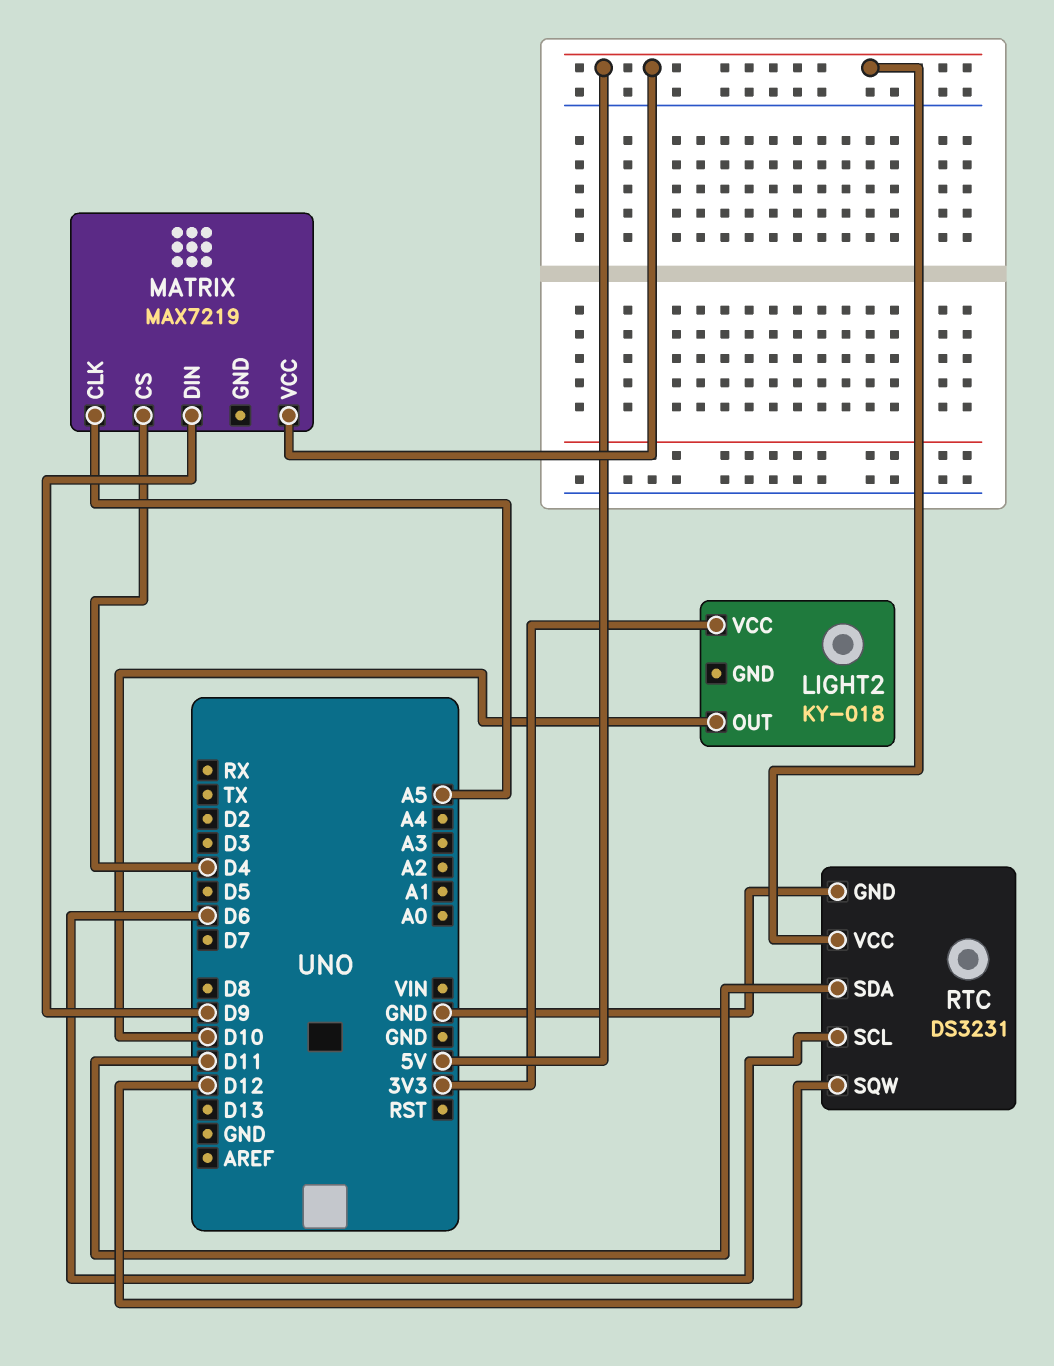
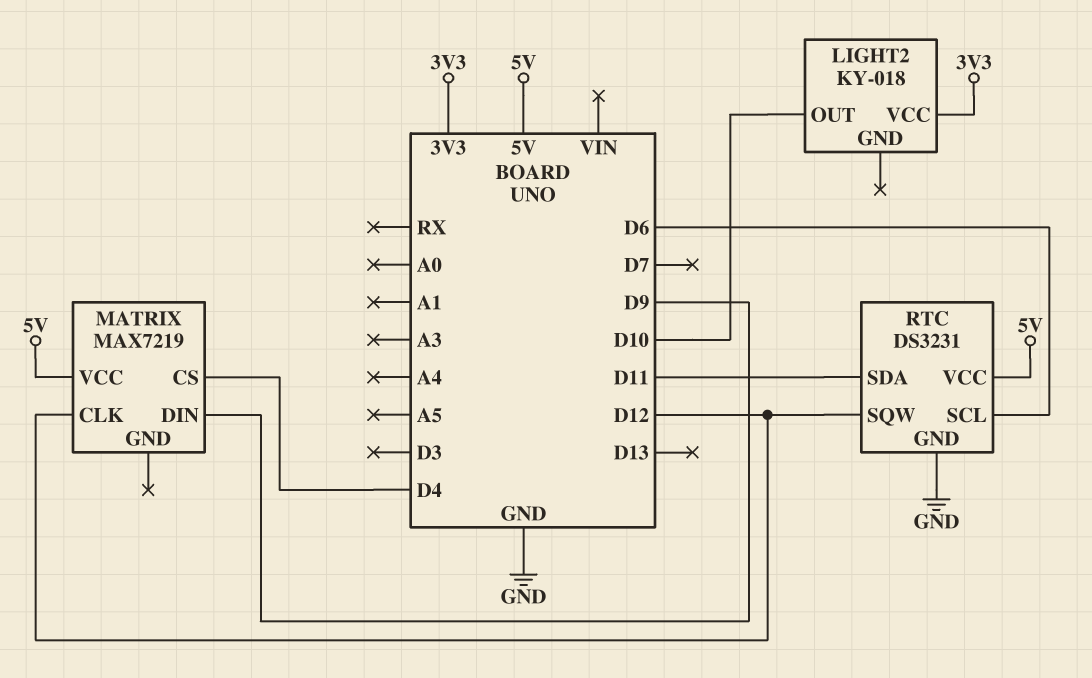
MATRIX pin CLK: A5 -> D12

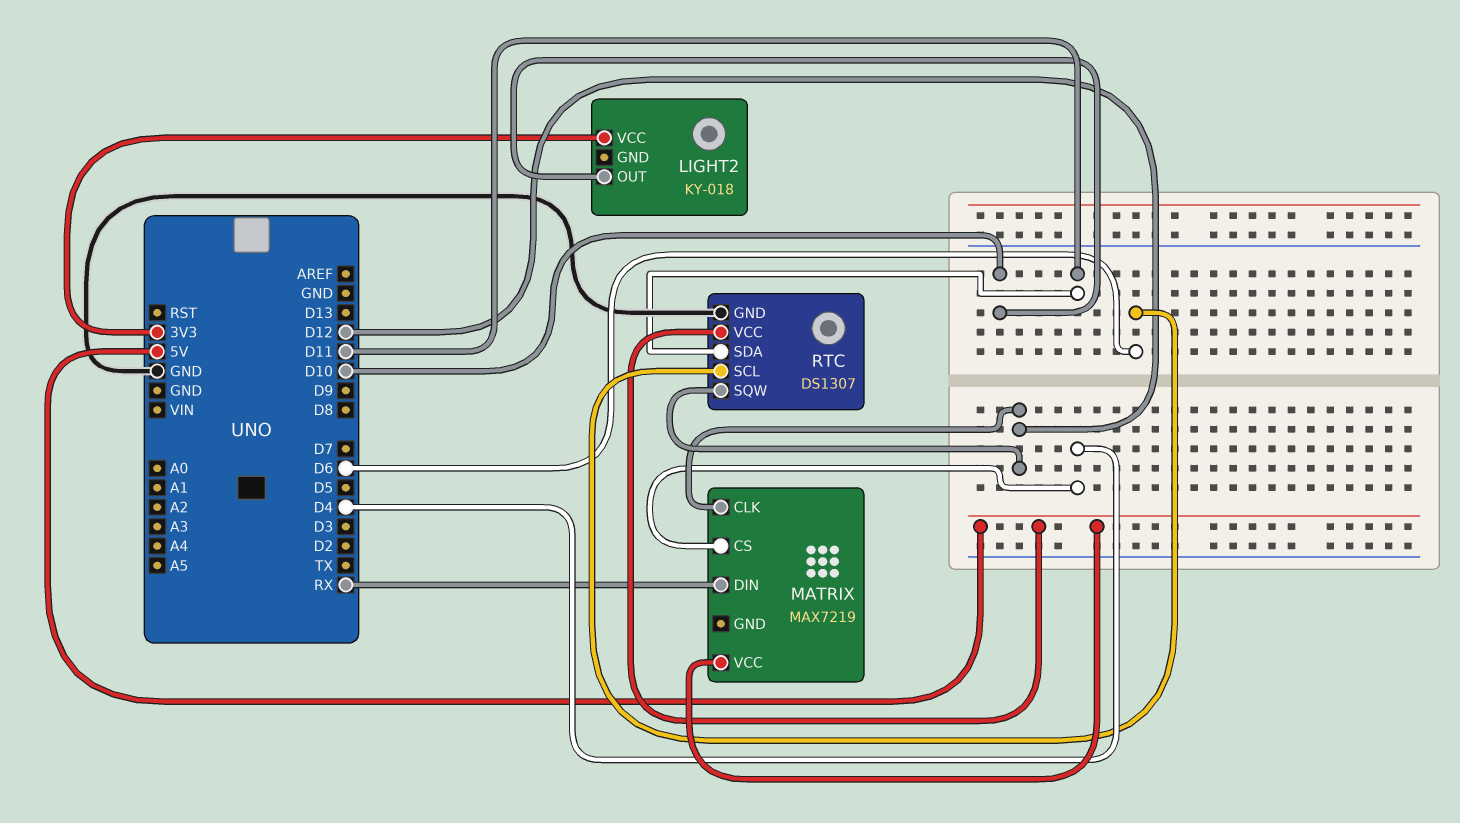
MATRIX pin DIN: D9 -> RX
RTC: DS3231 -> DS1307

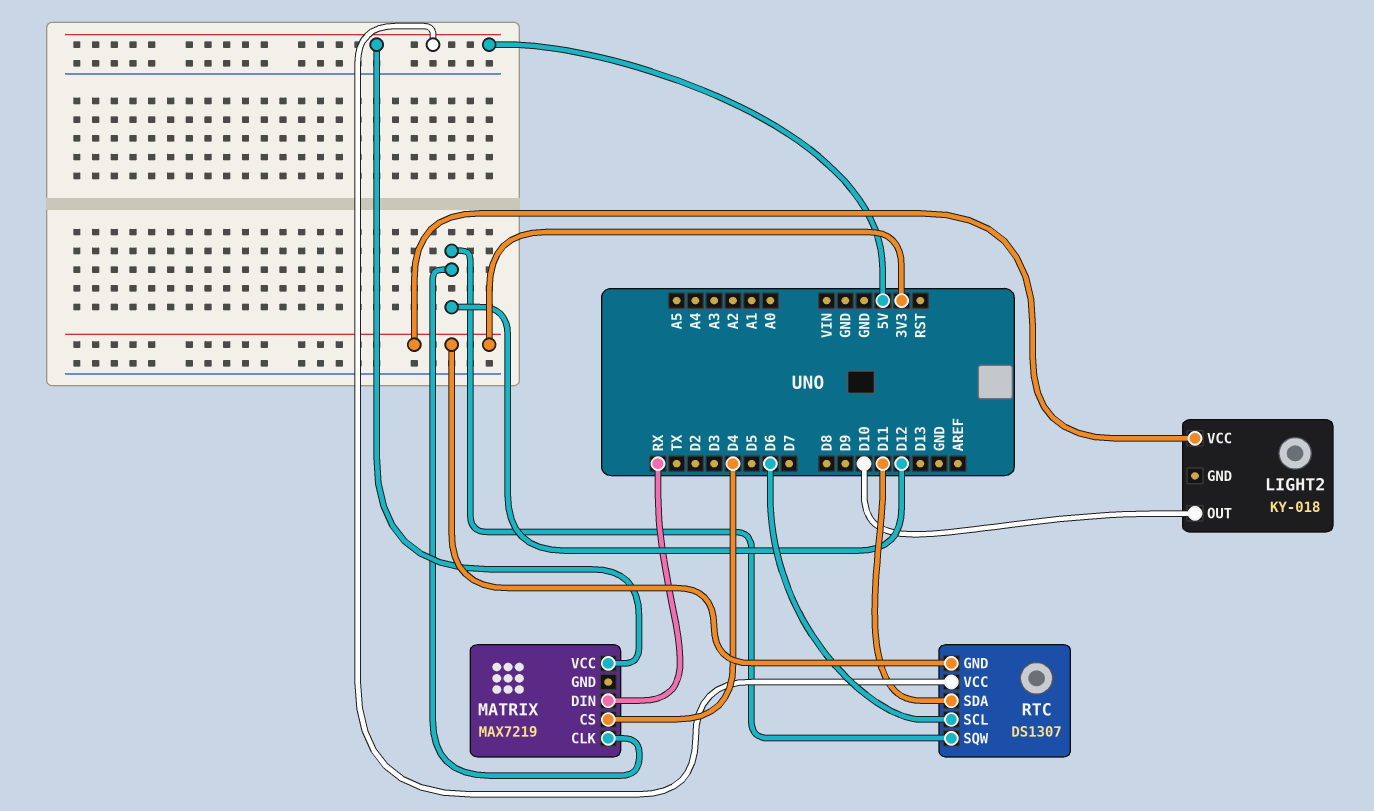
RTC pin GND: GND -> 3V3

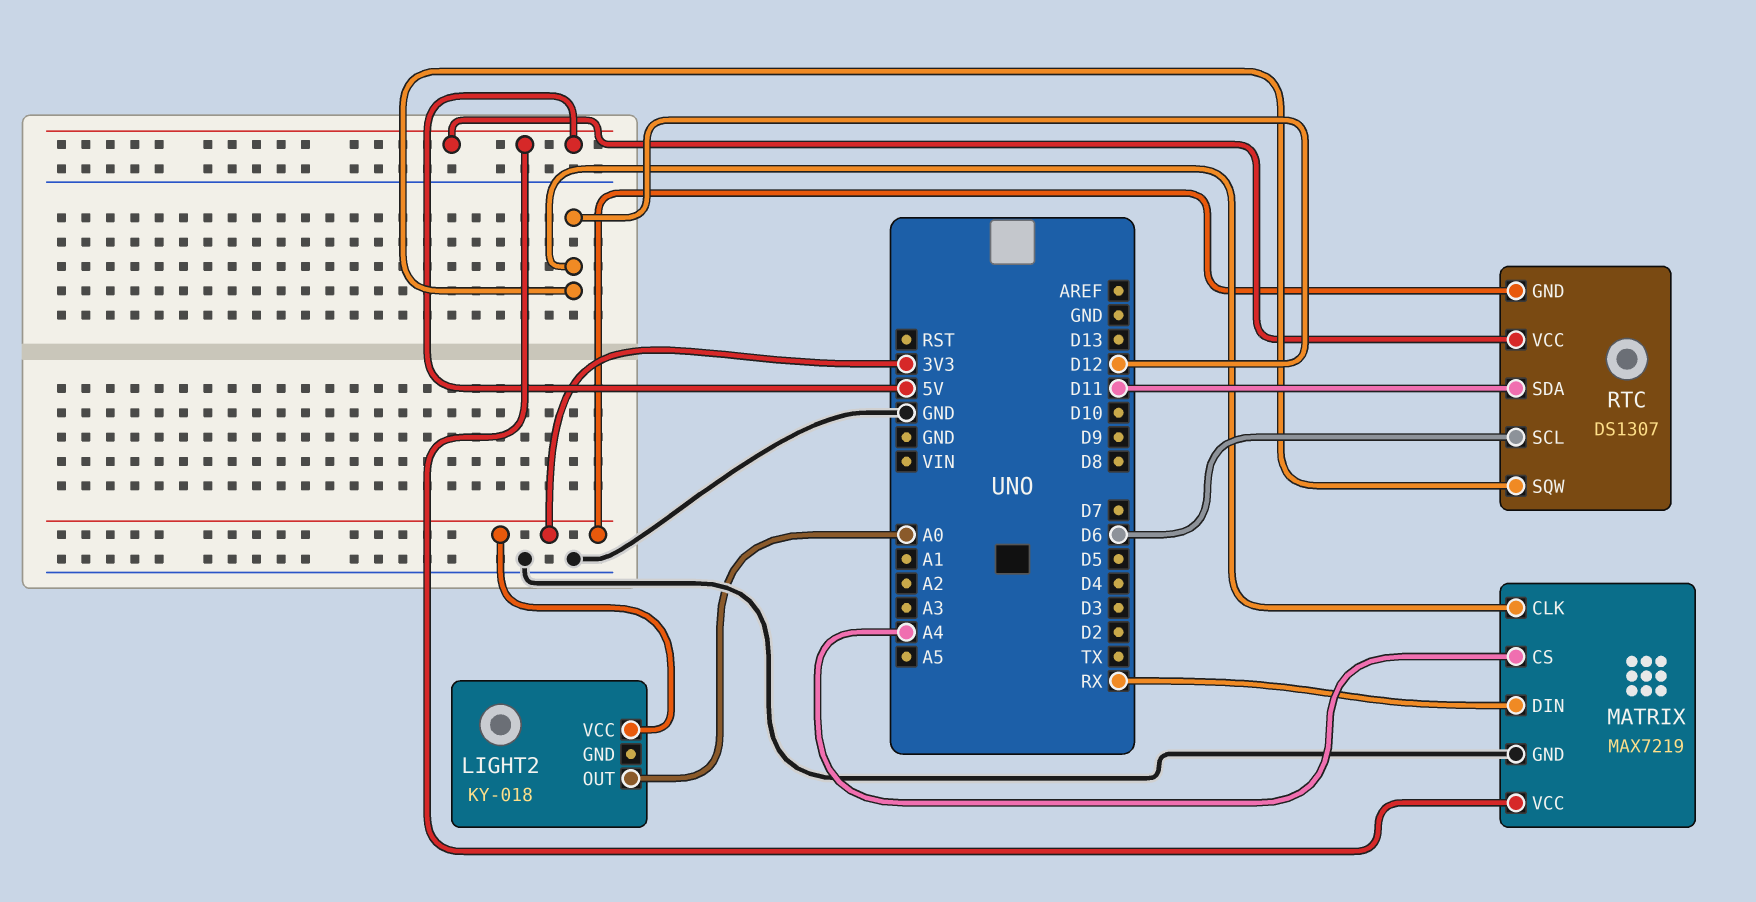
LIGHT2 pin OUT: D10 -> A0
MATRIX pin CS: D4 -> A4
MATRIX pin GND: none -> GND

